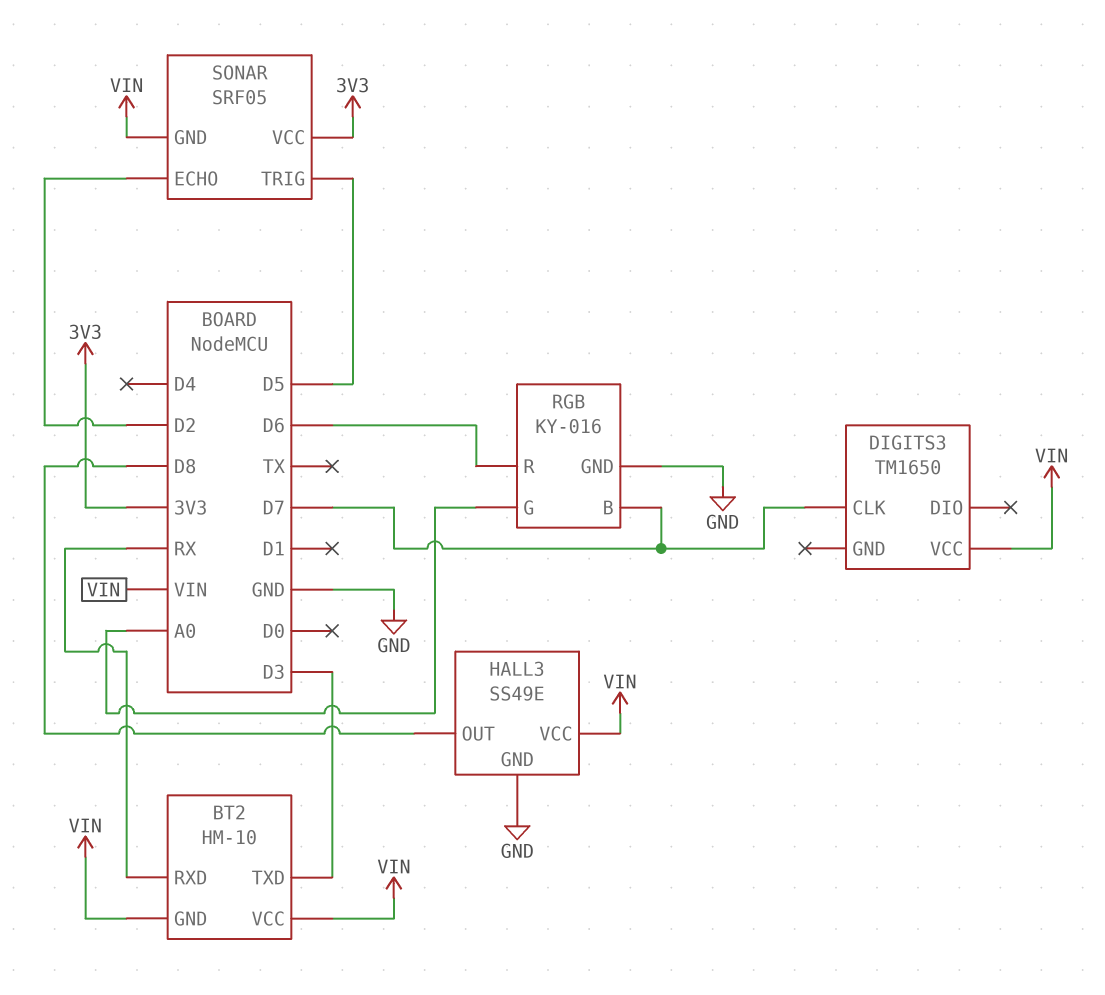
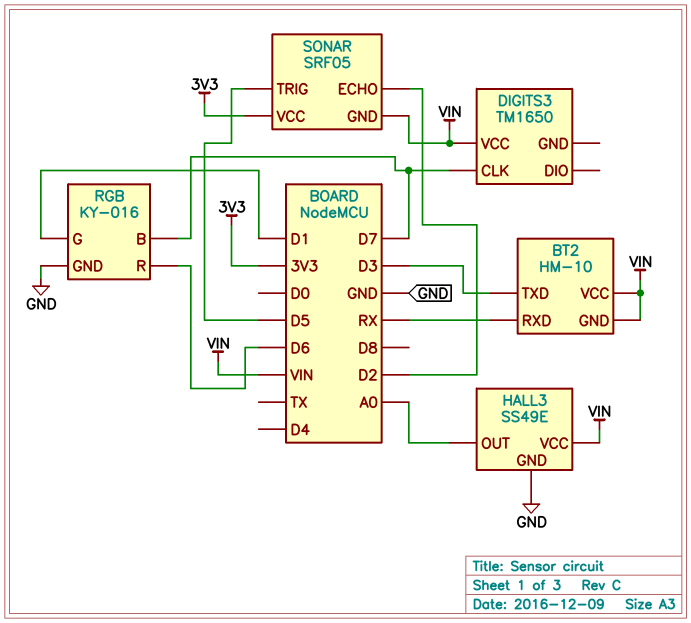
HALL3 pin OUT: D8 -> A0
RGB pin G: A0 -> D1

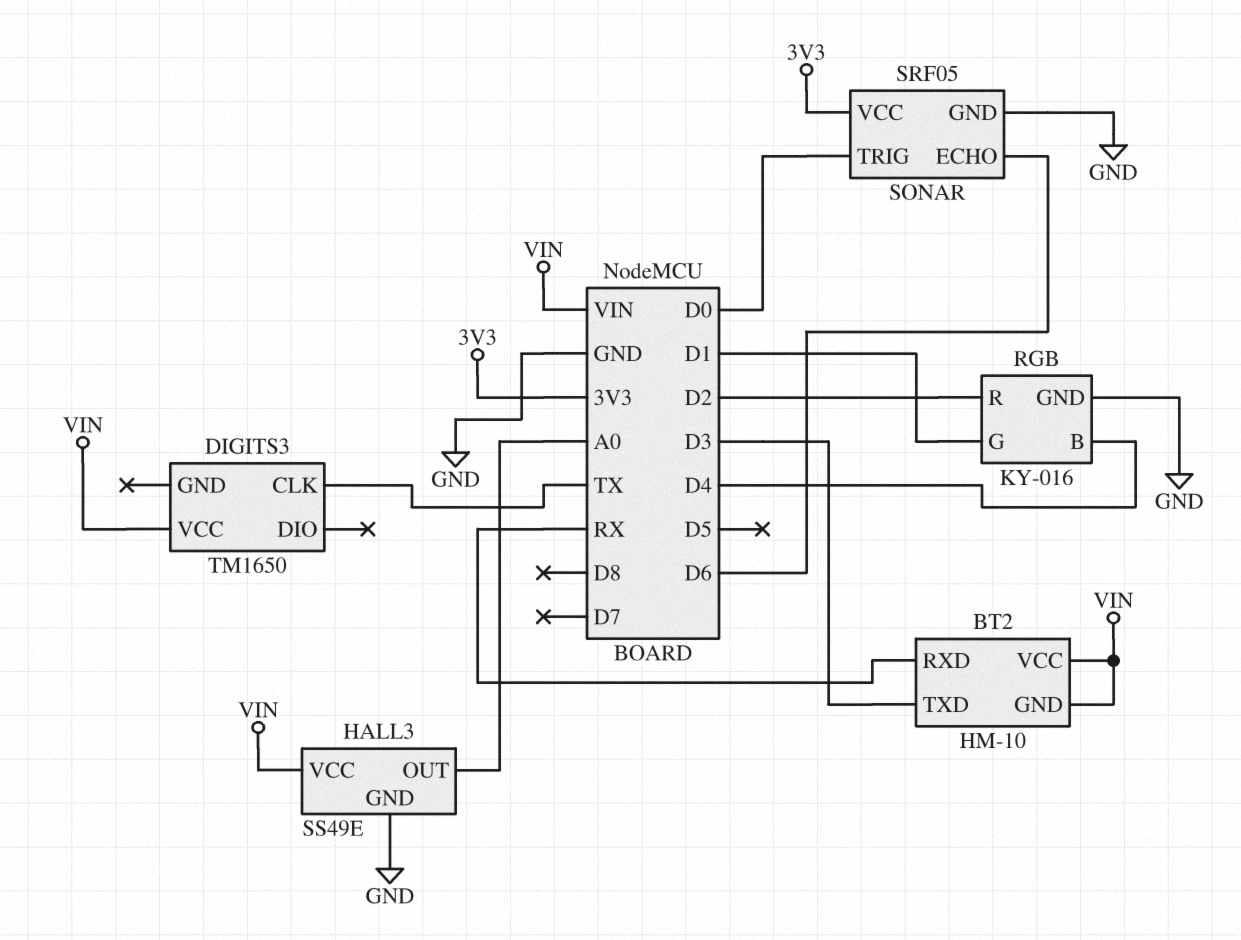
DIGITS3 pin CLK: D7 -> TX
RGB pin B: D7 -> D4
RGB pin R: D6 -> D2
SONAR pin ECHO: D2 -> D6
SONAR pin GND: VIN -> GND
SONAR pin TRIG: D5 -> D0

